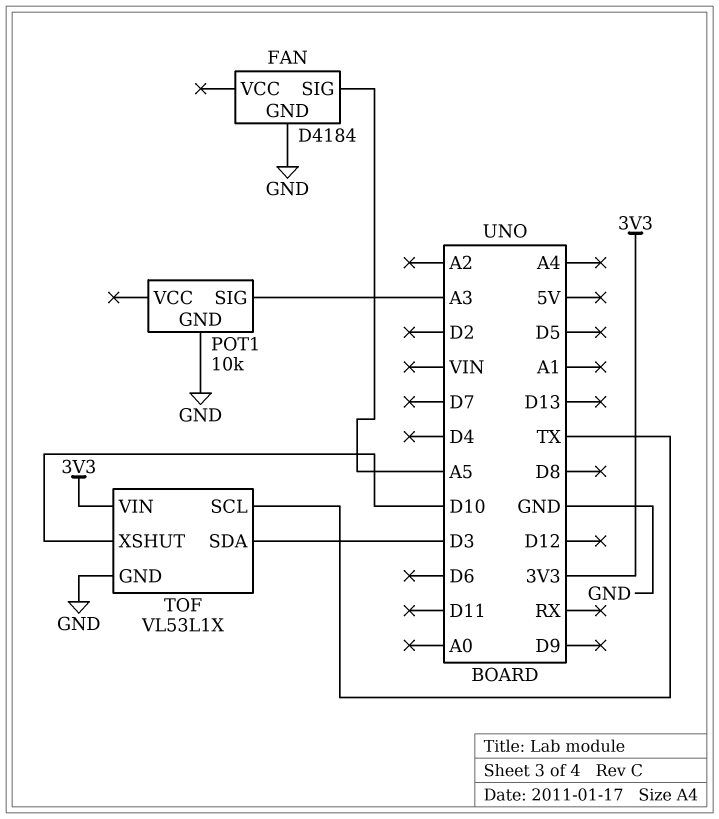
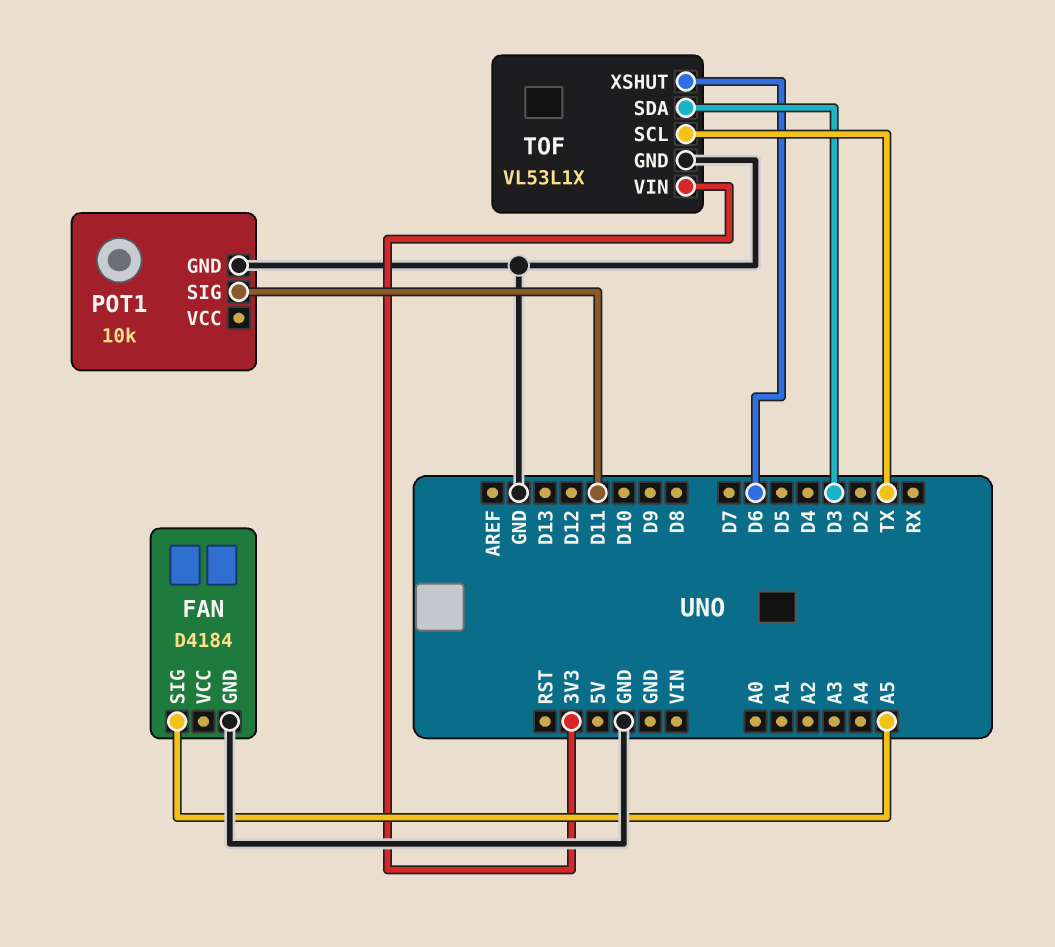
POT1 pin SIG: A3 -> D11
TOF pin XSHUT: D10 -> D6

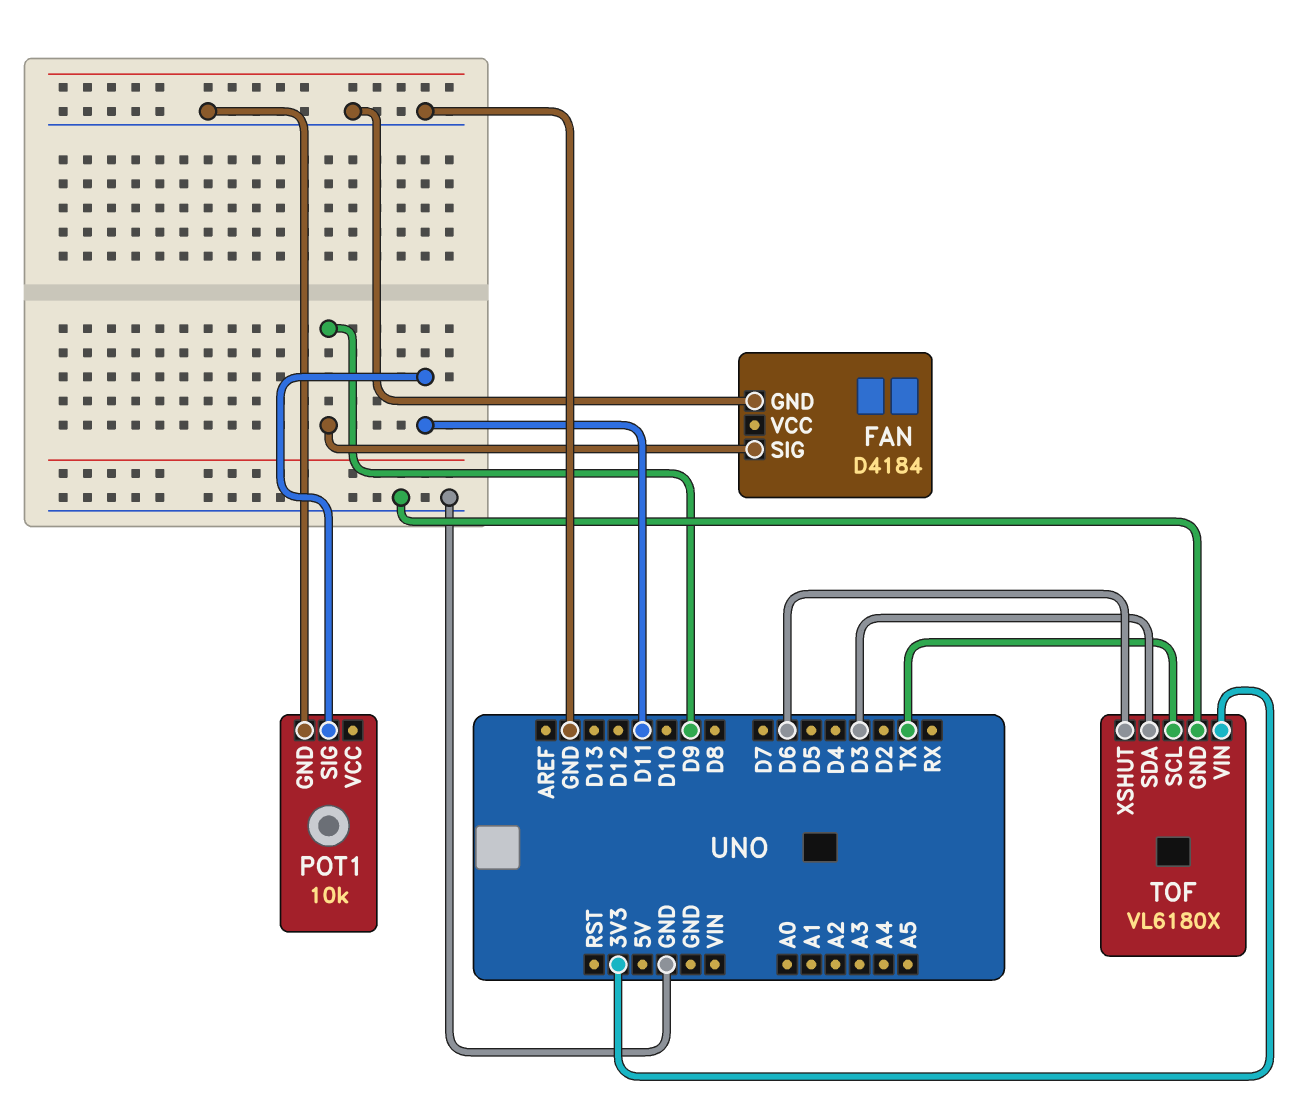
FAN pin SIG: A5 -> D9
TOF: VL53L1X -> VL6180X

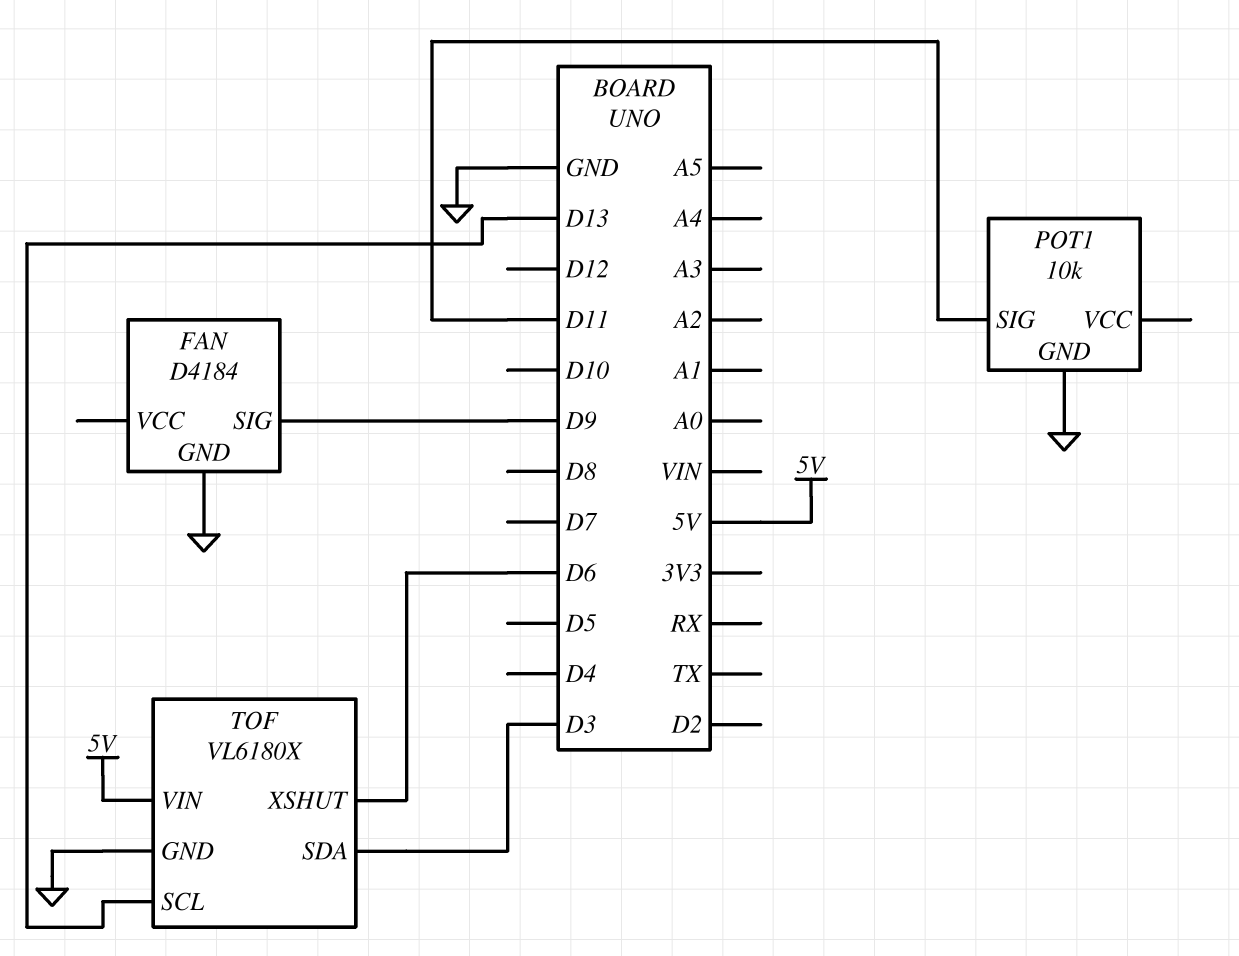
TOF pin SCL: TX -> D13
TOF pin VIN: 3V3 -> 5V

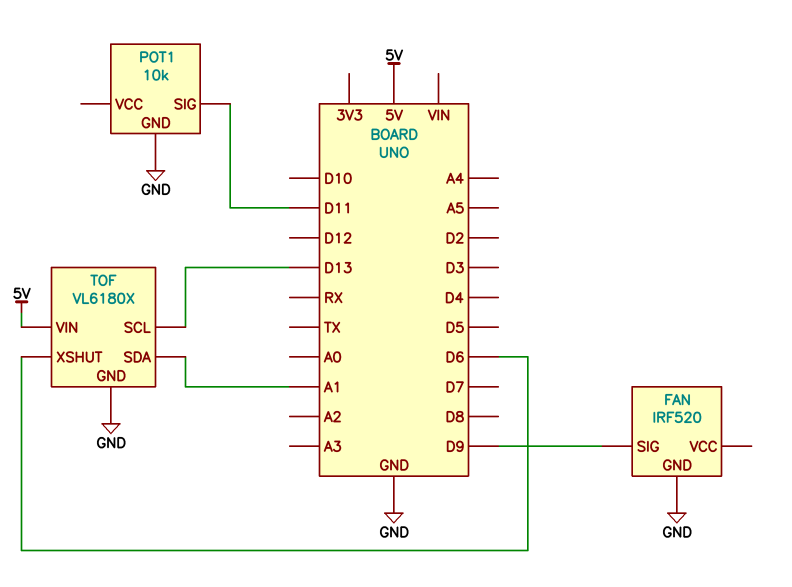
FAN: D4184 -> IRF520
TOF pin SDA: D3 -> A1

